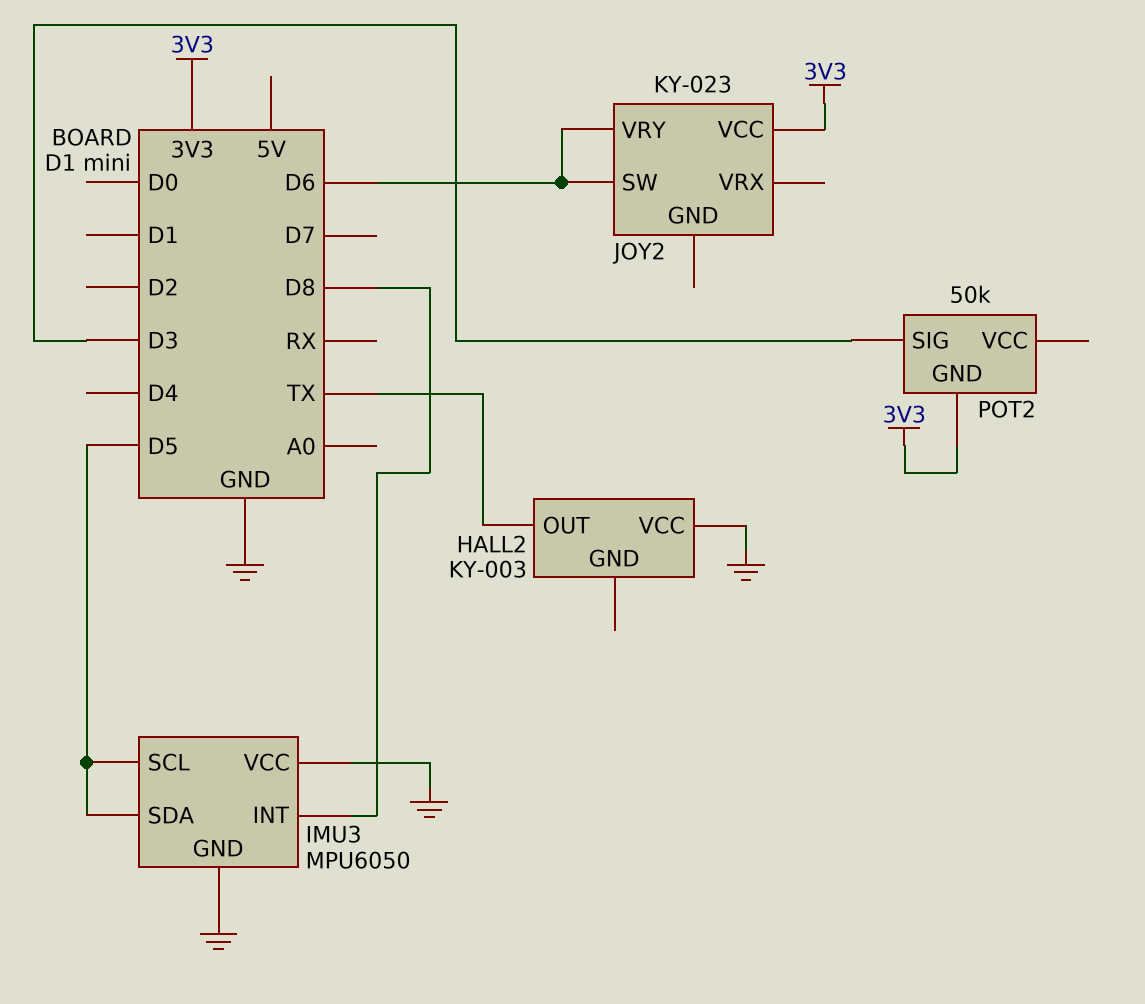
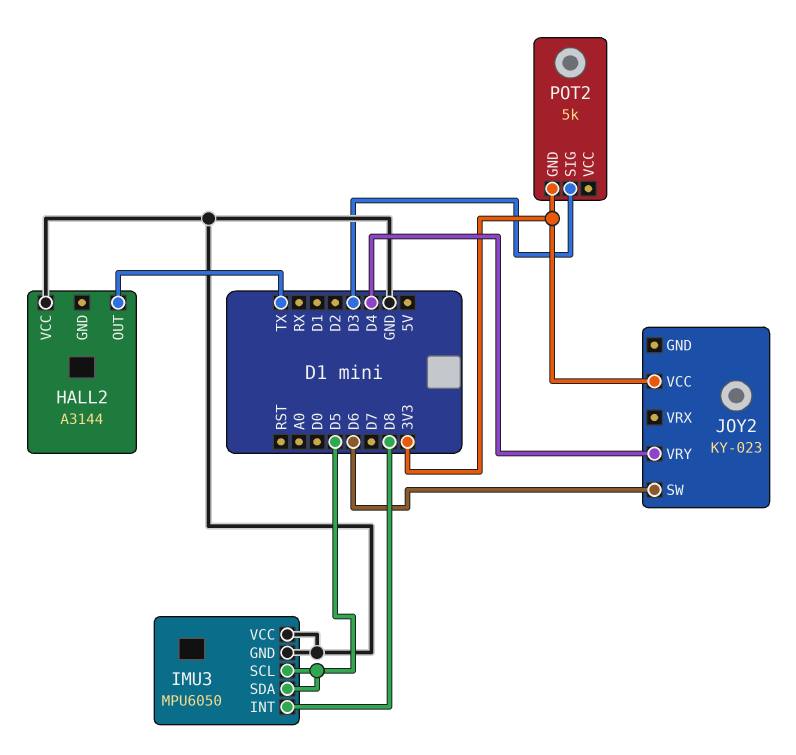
HALL2: KY-003 -> A3144
JOY2 pin VRY: D6 -> D4
POT2: 50k -> 5k

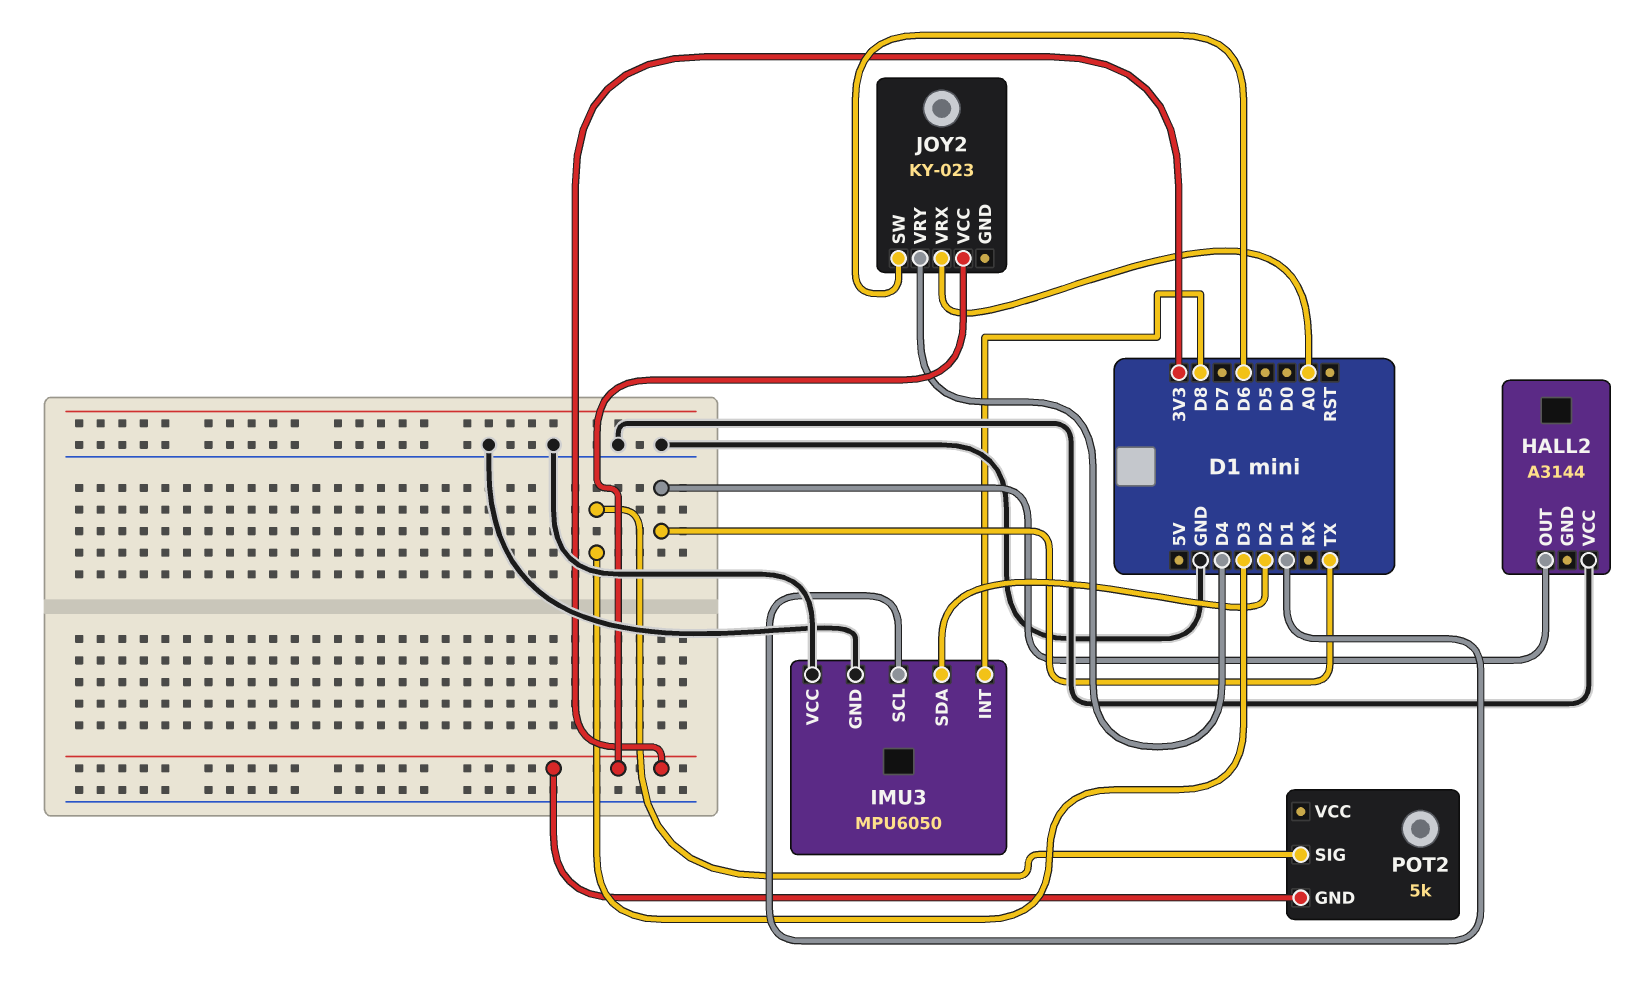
IMU3 pin SCL: D5 -> D1
IMU3 pin SDA: D5 -> D2
JOY2 pin VRX: none -> A0

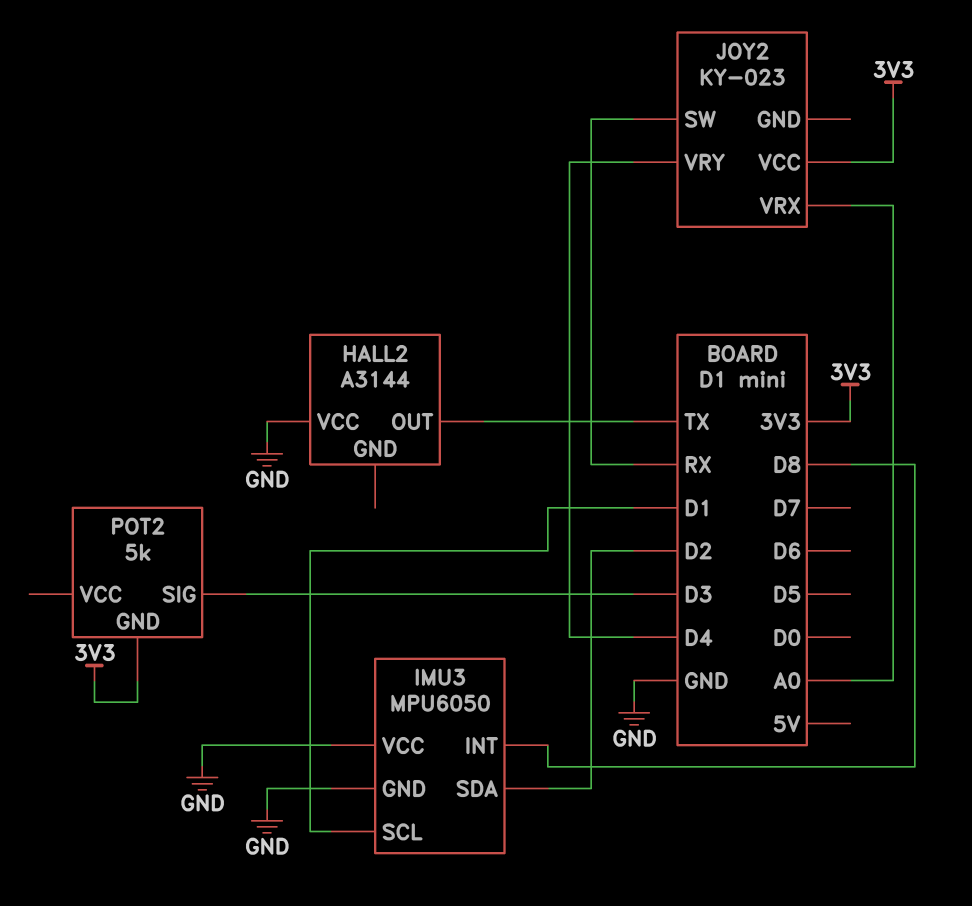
JOY2 pin SW: D6 -> RX

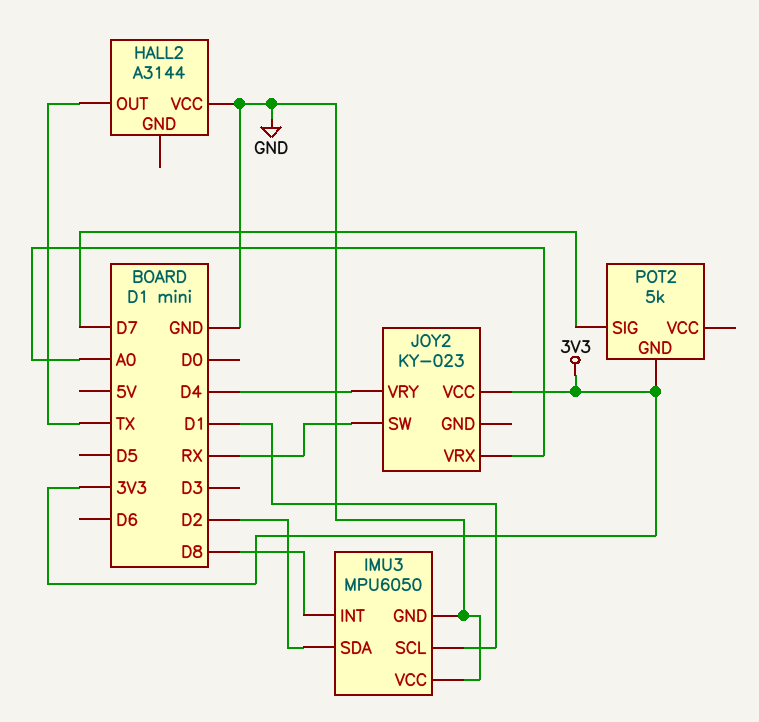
POT2 pin SIG: D3 -> D7

